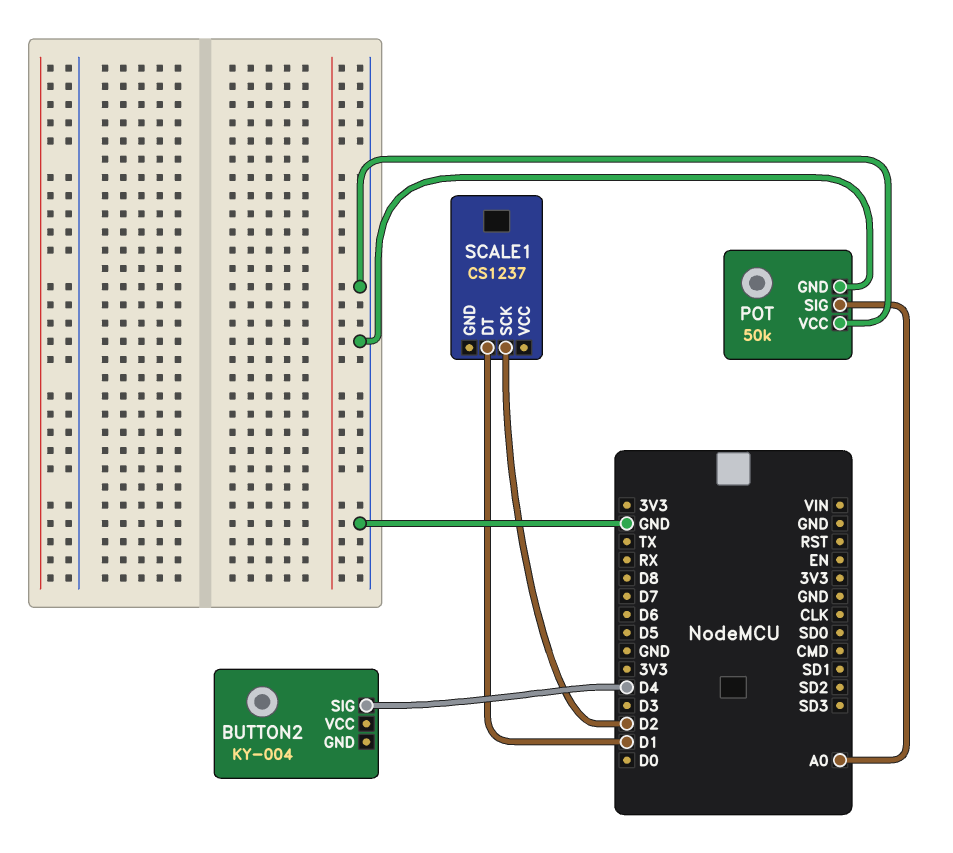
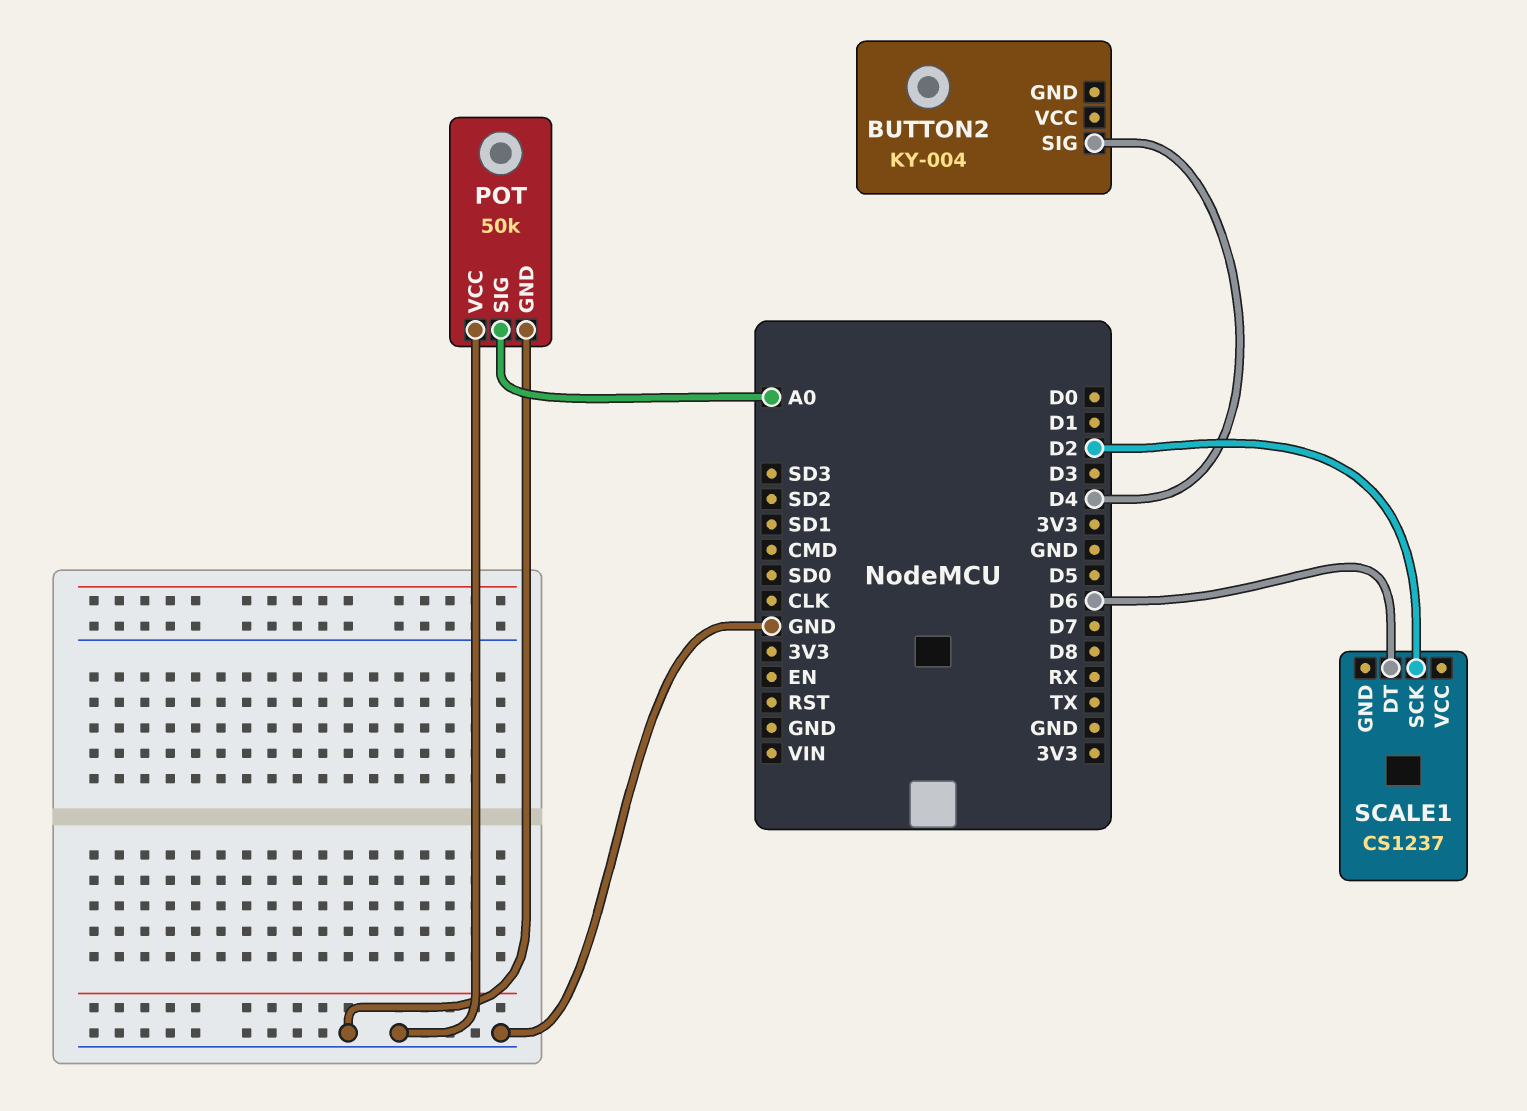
SCALE1 pin DT: D1 -> D6

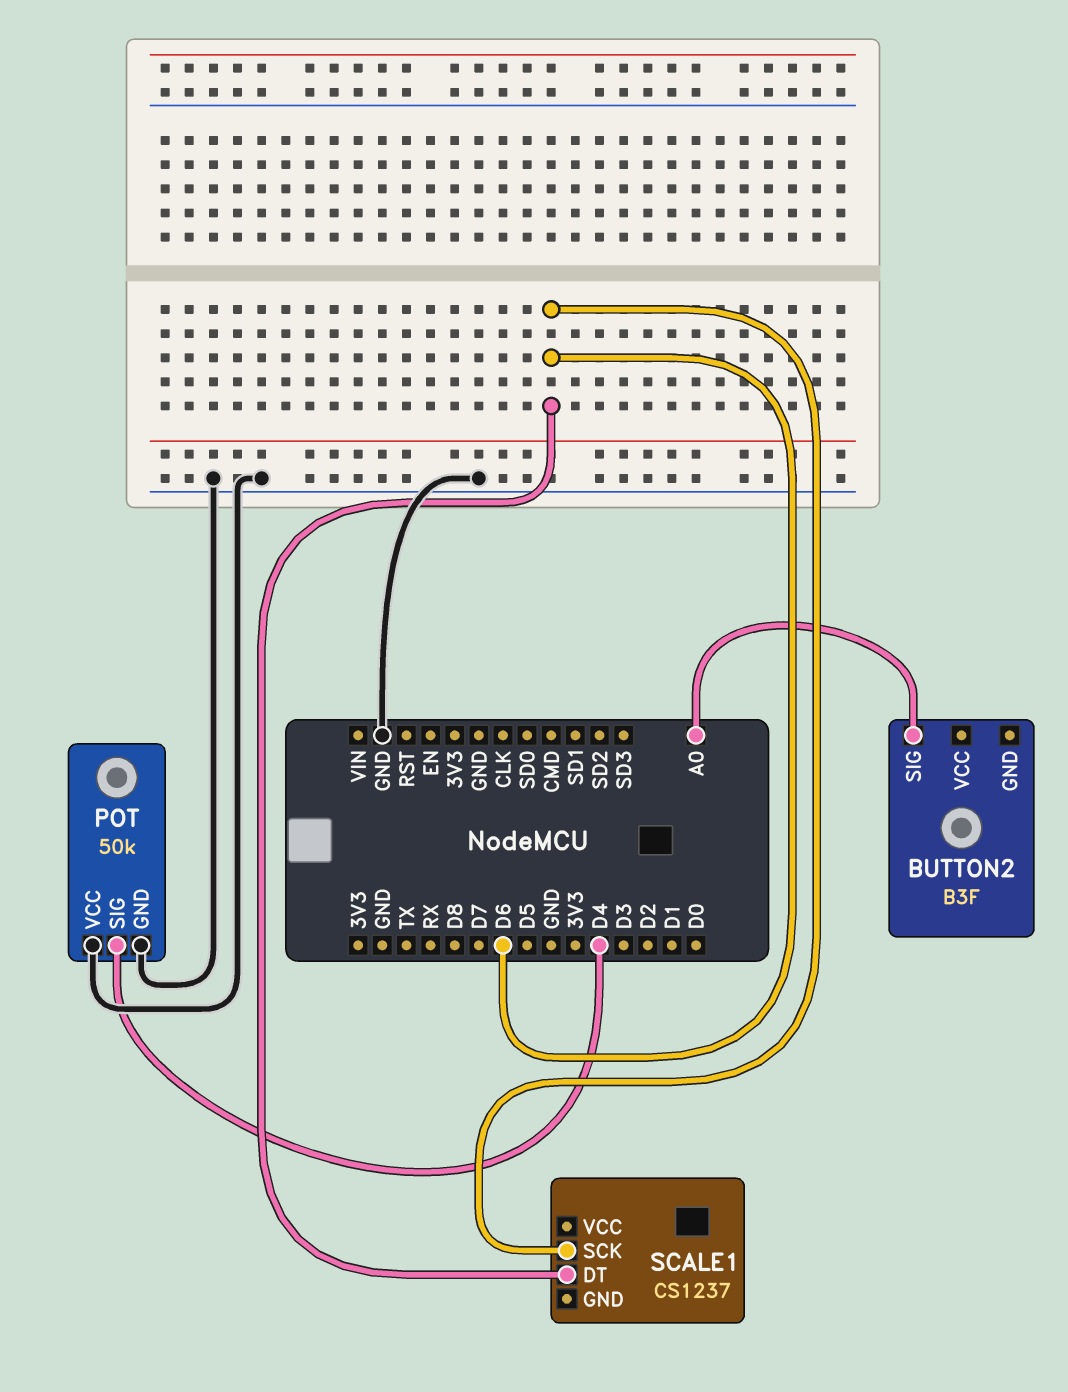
BUTTON2: KY-004 -> B3F
BUTTON2 pin SIG: D4 -> A0
POT pin SIG: A0 -> D4
SCALE1 pin SCK: D2 -> D6

